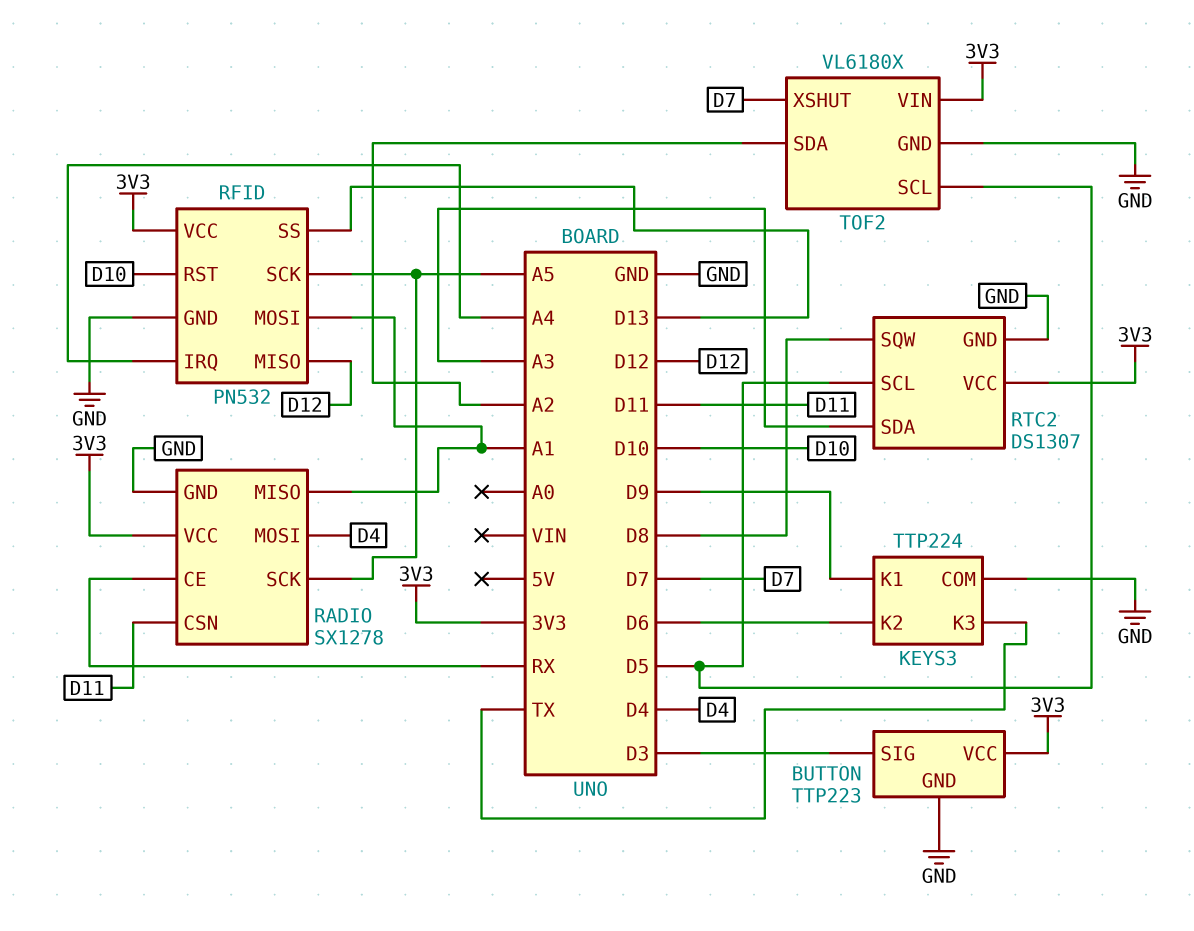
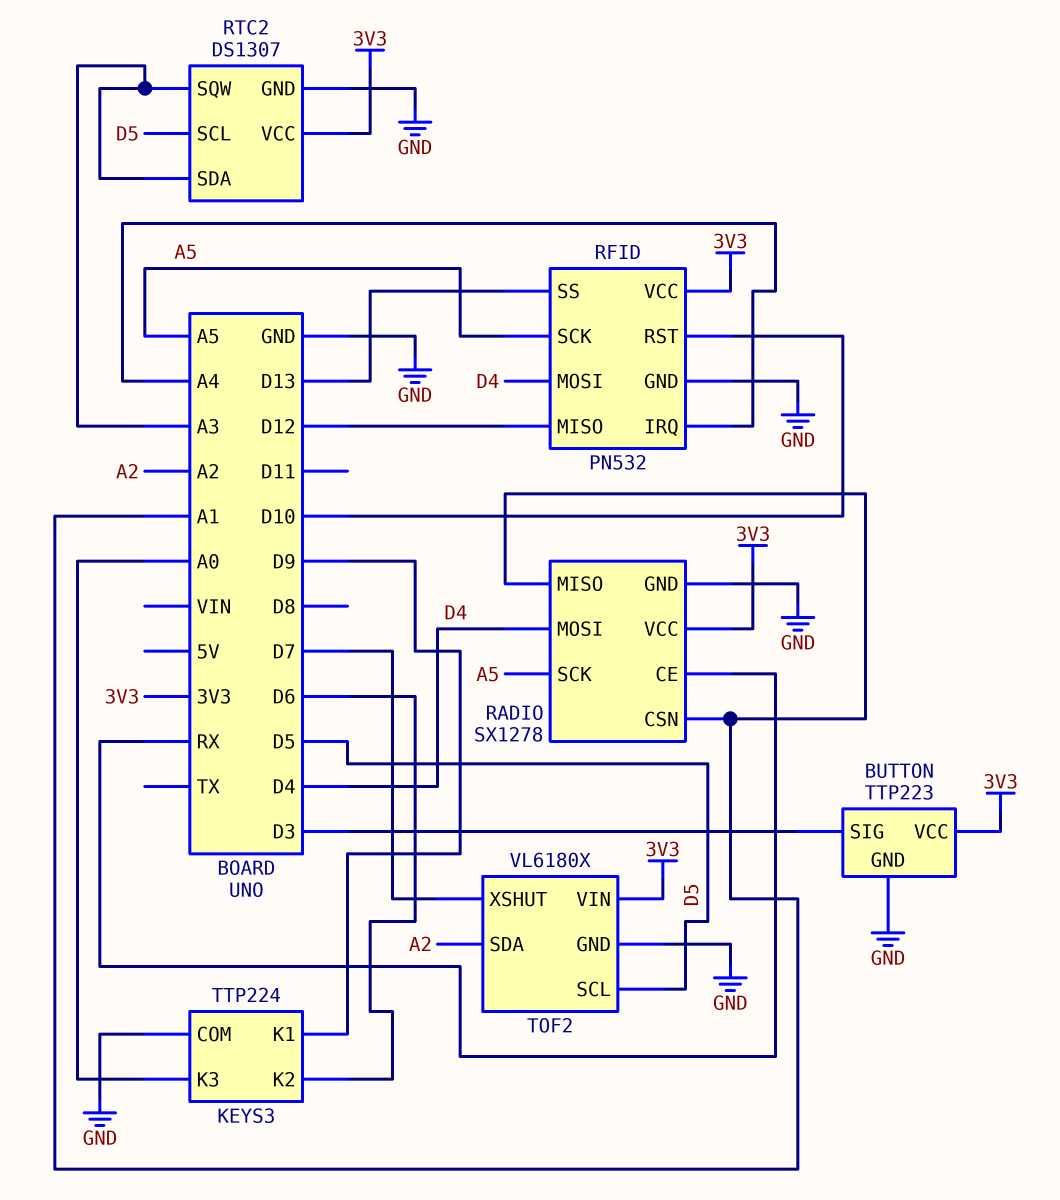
KEYS3 pin K3: TX -> A0
RADIO pin CSN: D11 -> A1
RFID pin MOSI: A1 -> D4
RTC2 pin SQW: D8 -> A3

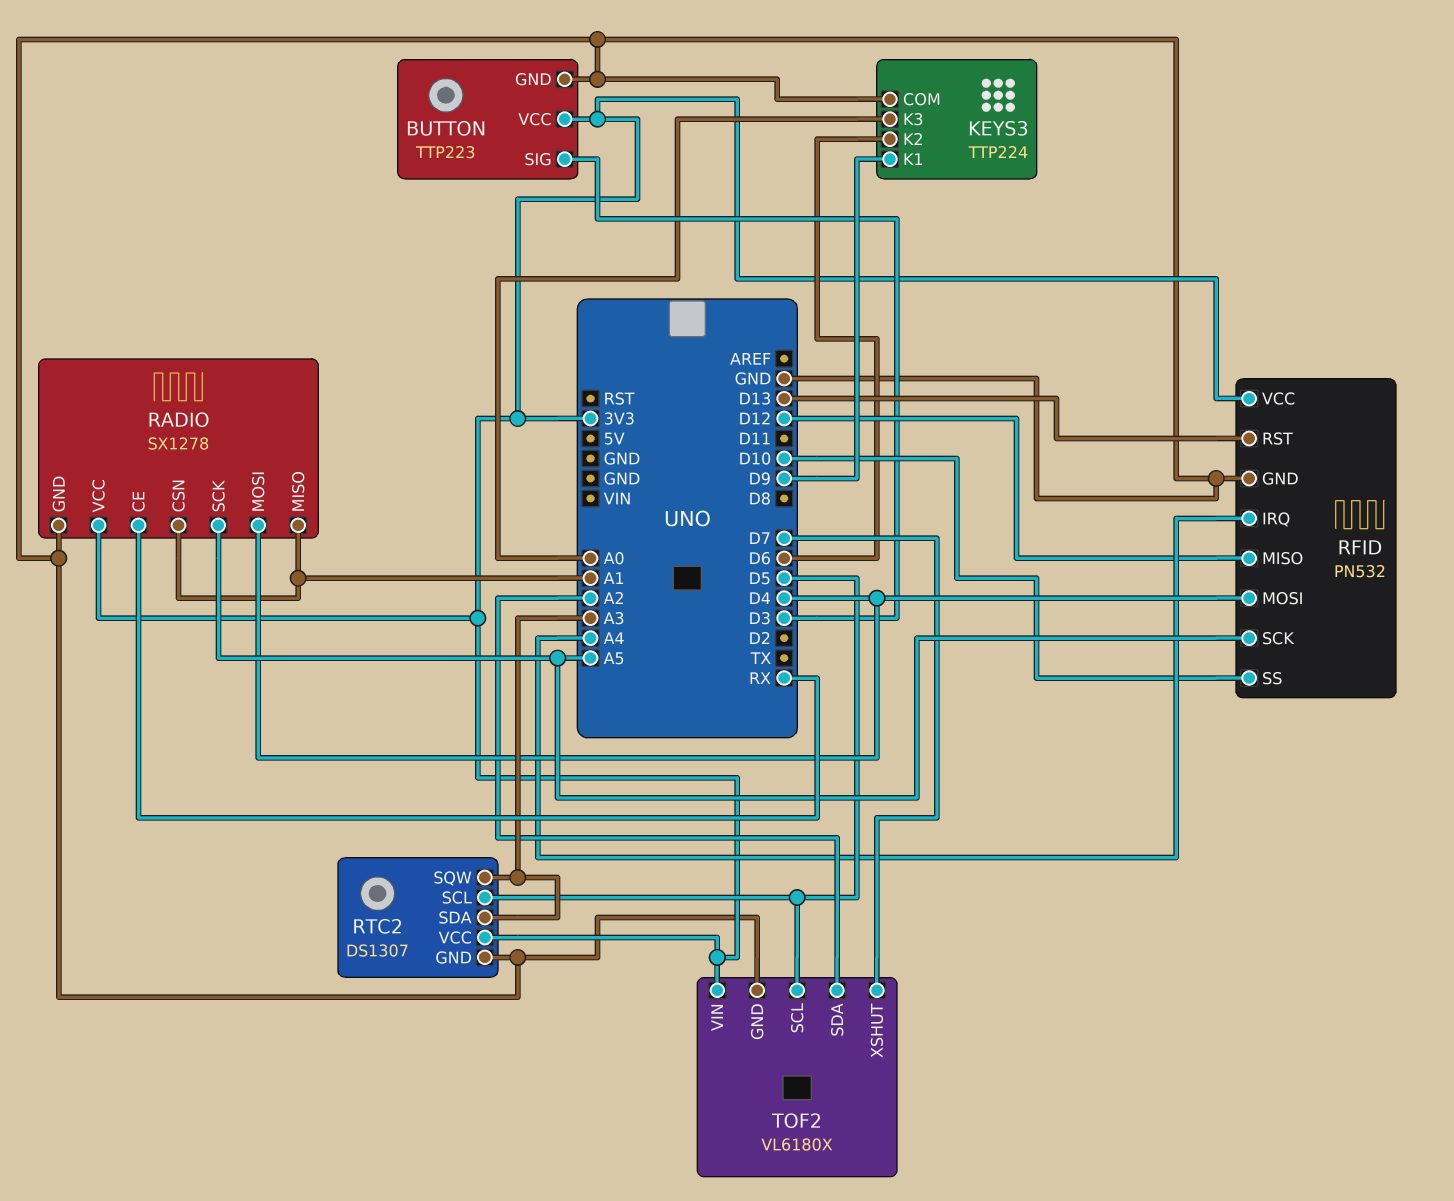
RFID pin RST: D10 -> D13
RFID pin SS: D13 -> D10

